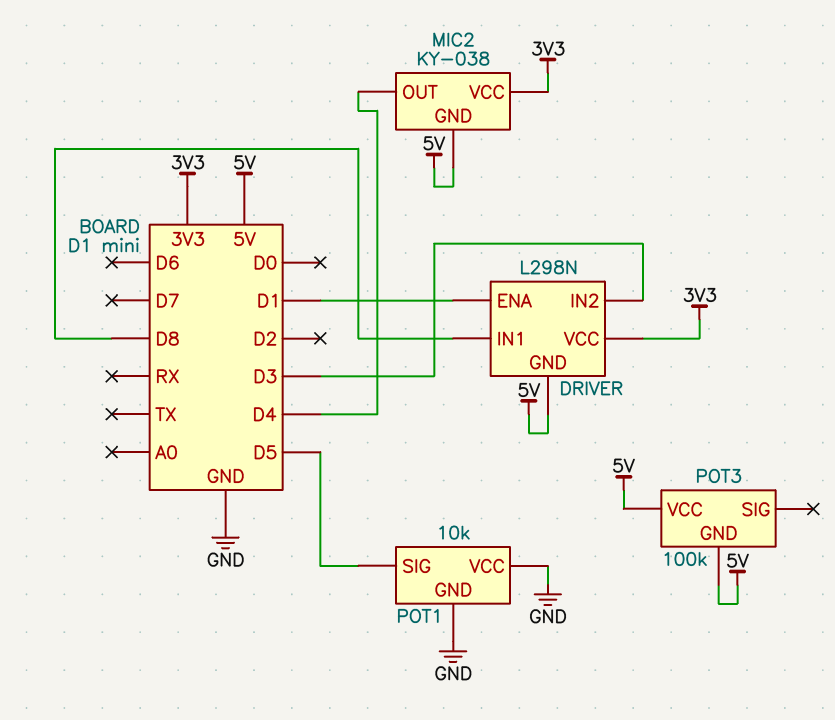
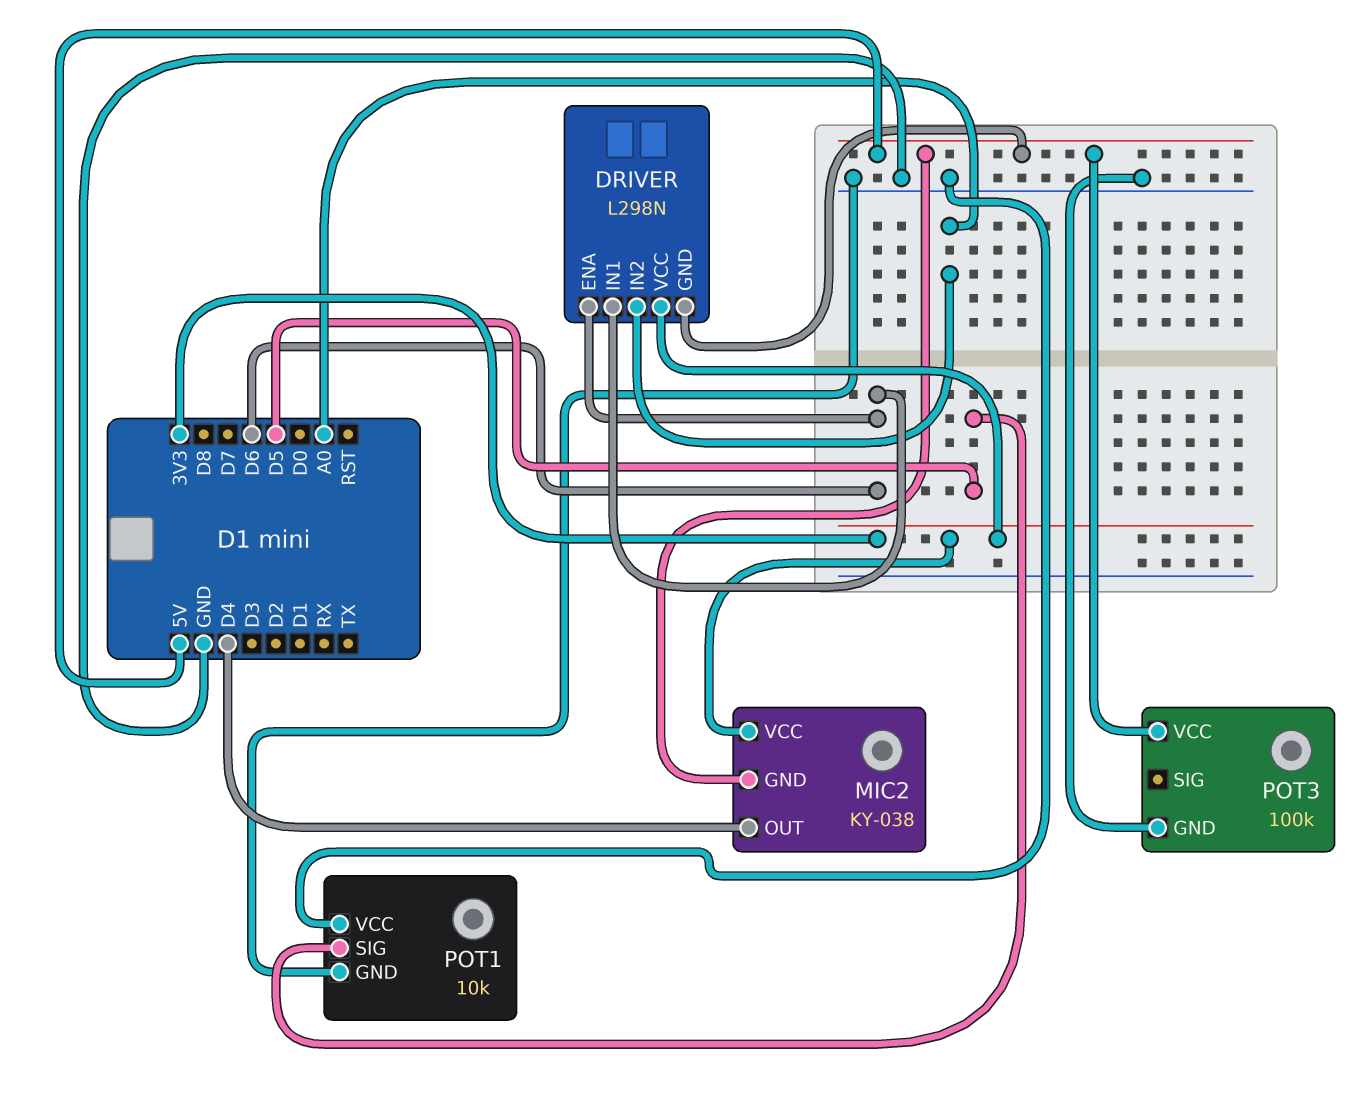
DRIVER pin ENA: D1 -> D6
DRIVER pin IN1: D8 -> D6
DRIVER pin IN2: D3 -> A0
POT3 pin GND: 5V -> GND

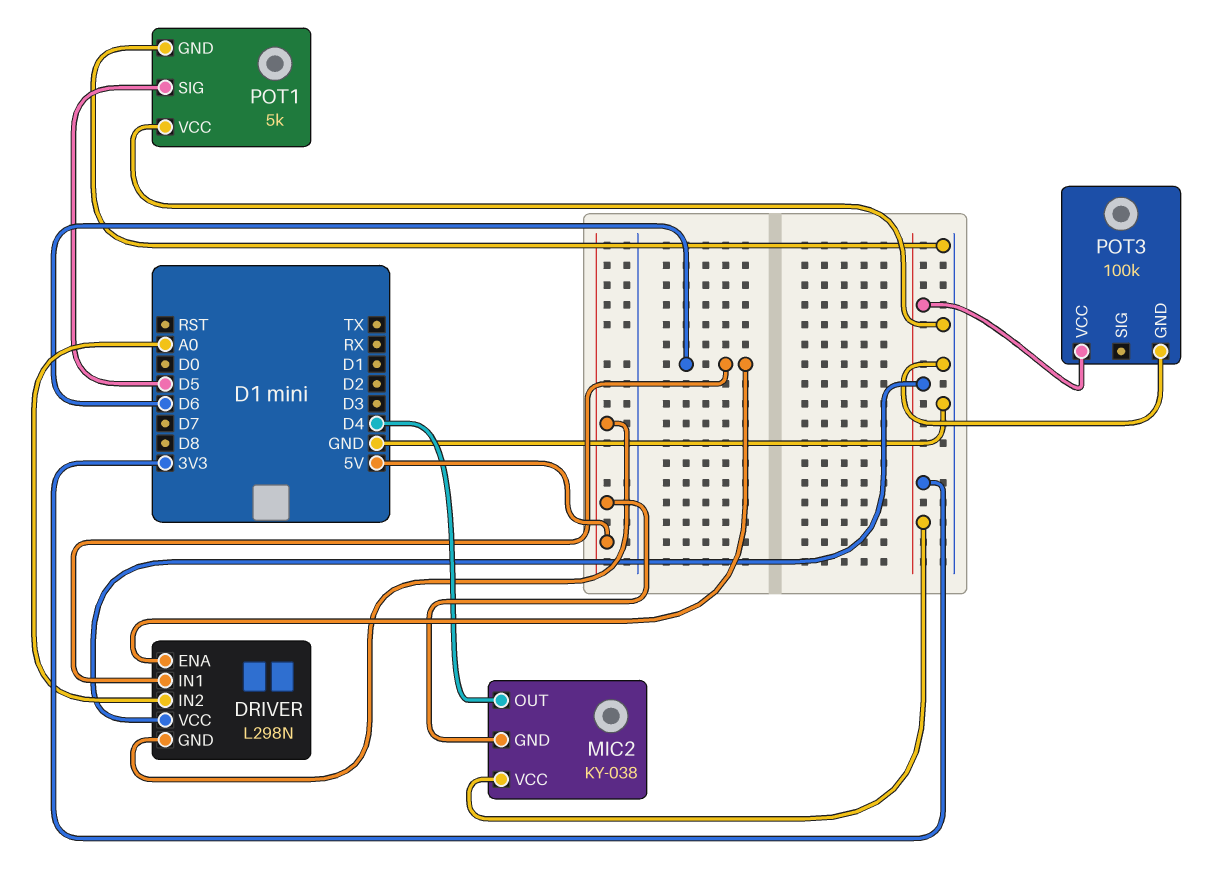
POT1: 10k -> 5k
POT3 pin VCC: 5V -> 3V3

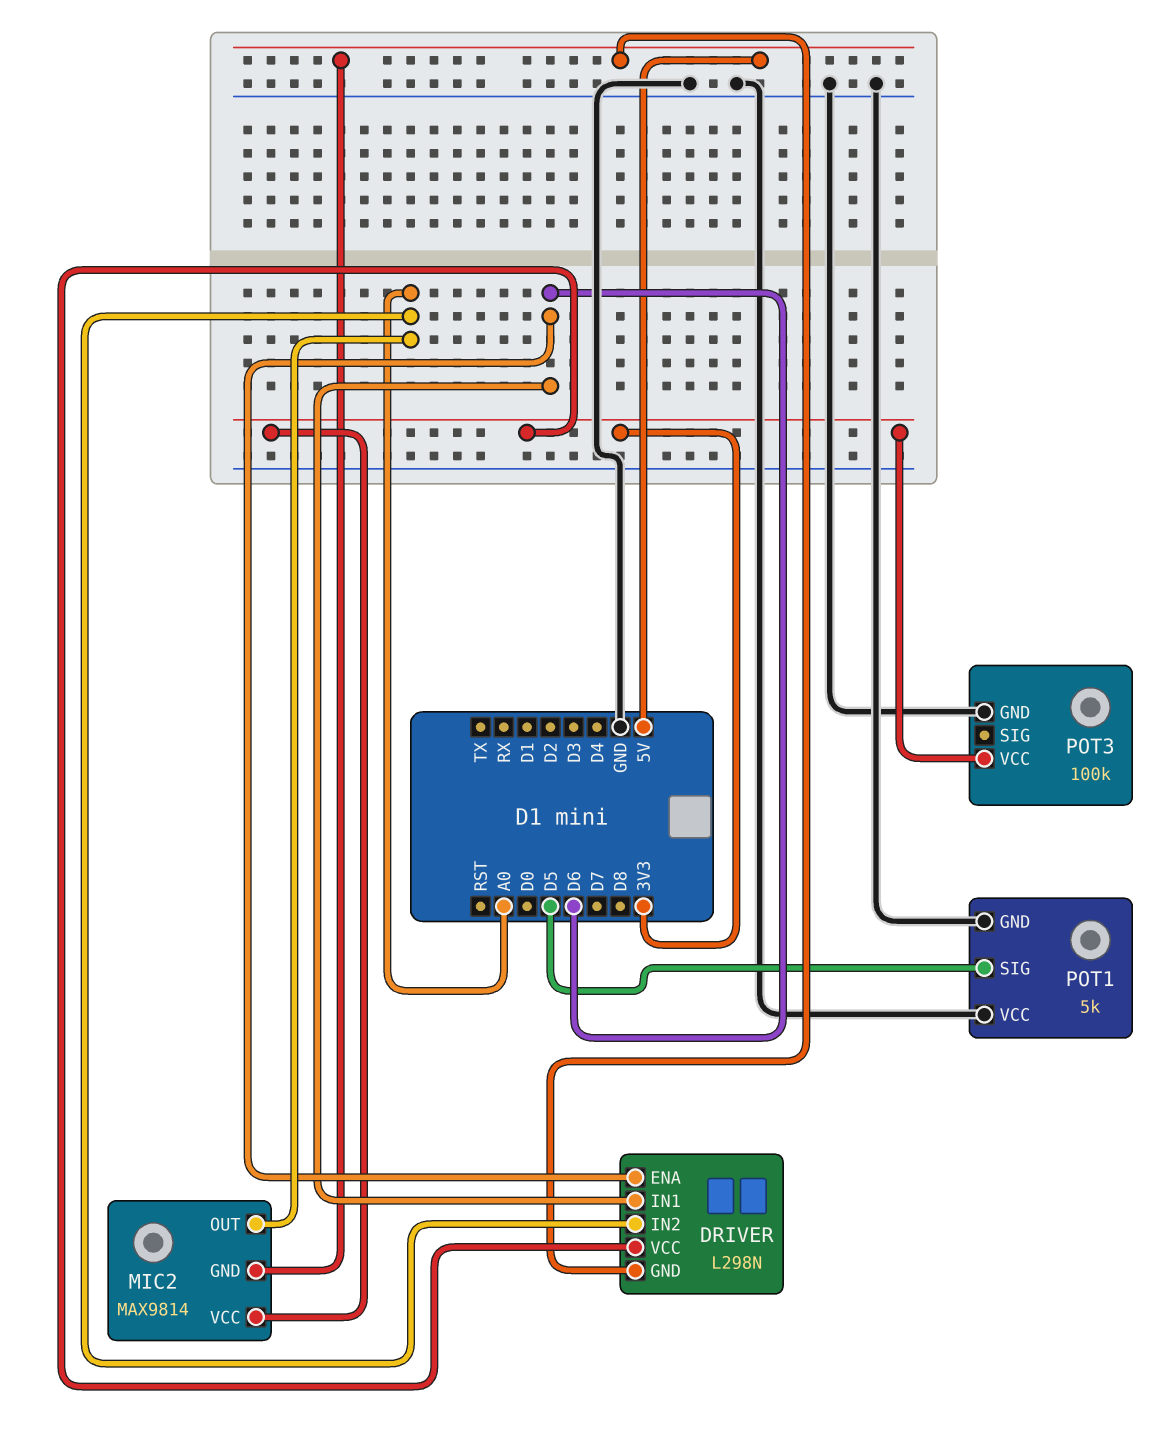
MIC2: KY-038 -> MAX9814
MIC2 pin OUT: D4 -> A0

